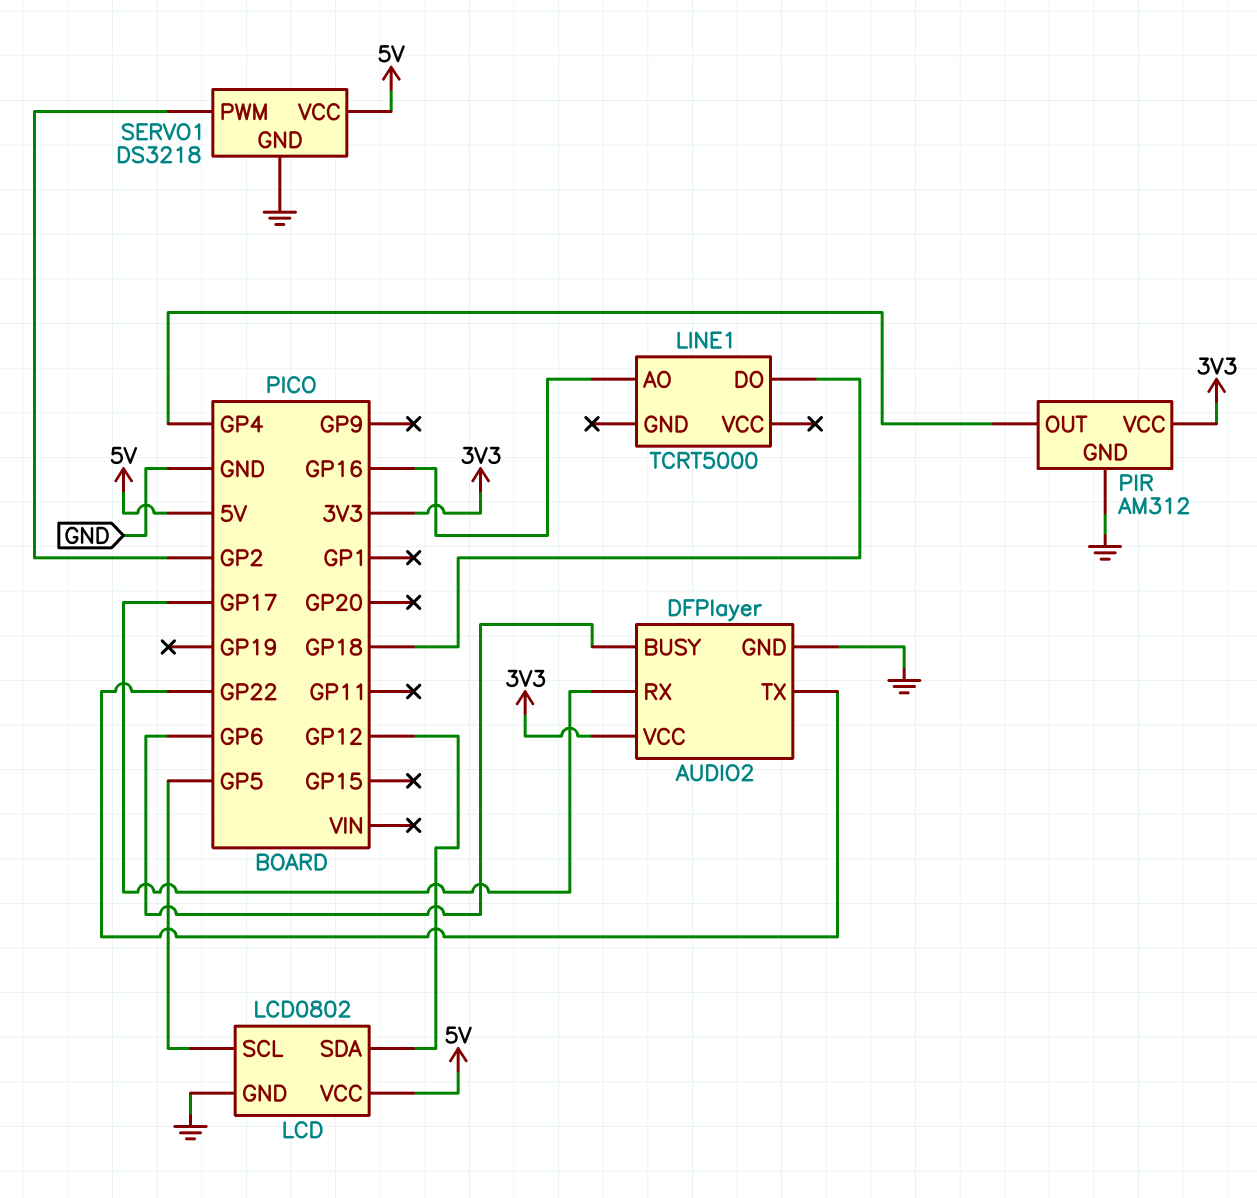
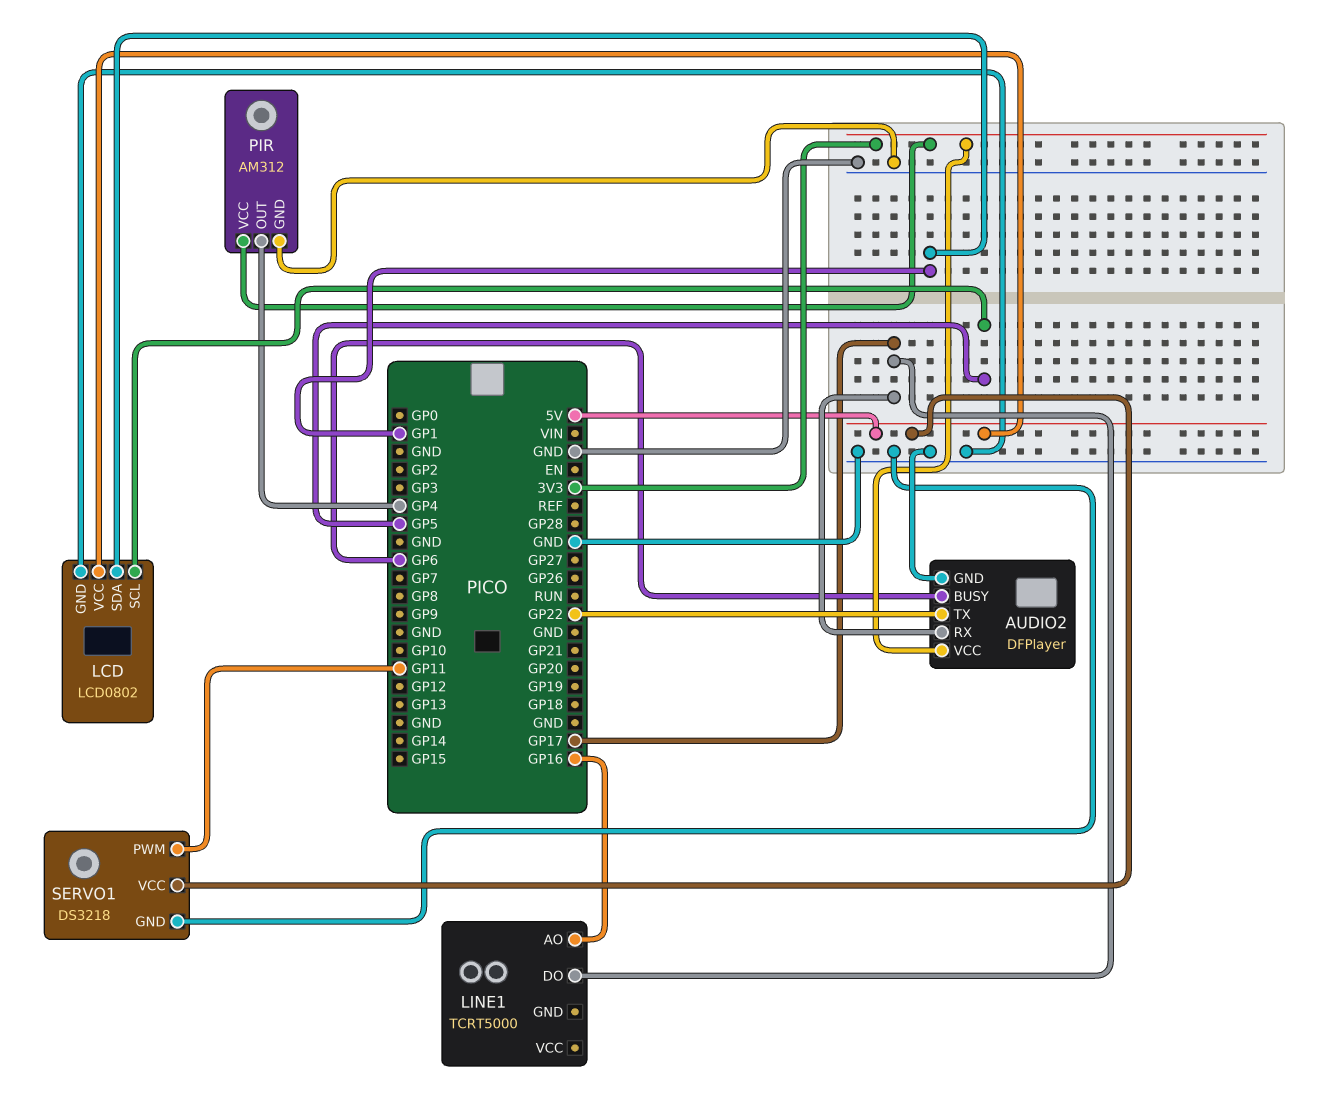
LCD pin SDA: GP12 -> GP1
LINE1 pin DO: GP18 -> GP17
SERVO1 pin PWM: GP2 -> GP11

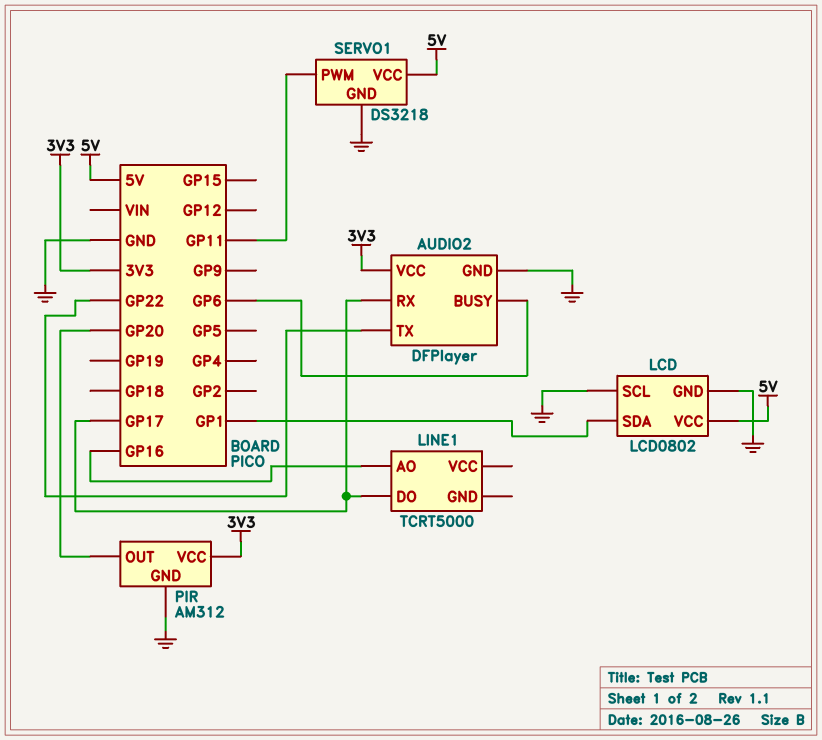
LCD pin SCL: GP5 -> GND
PIR pin OUT: GP4 -> GP20

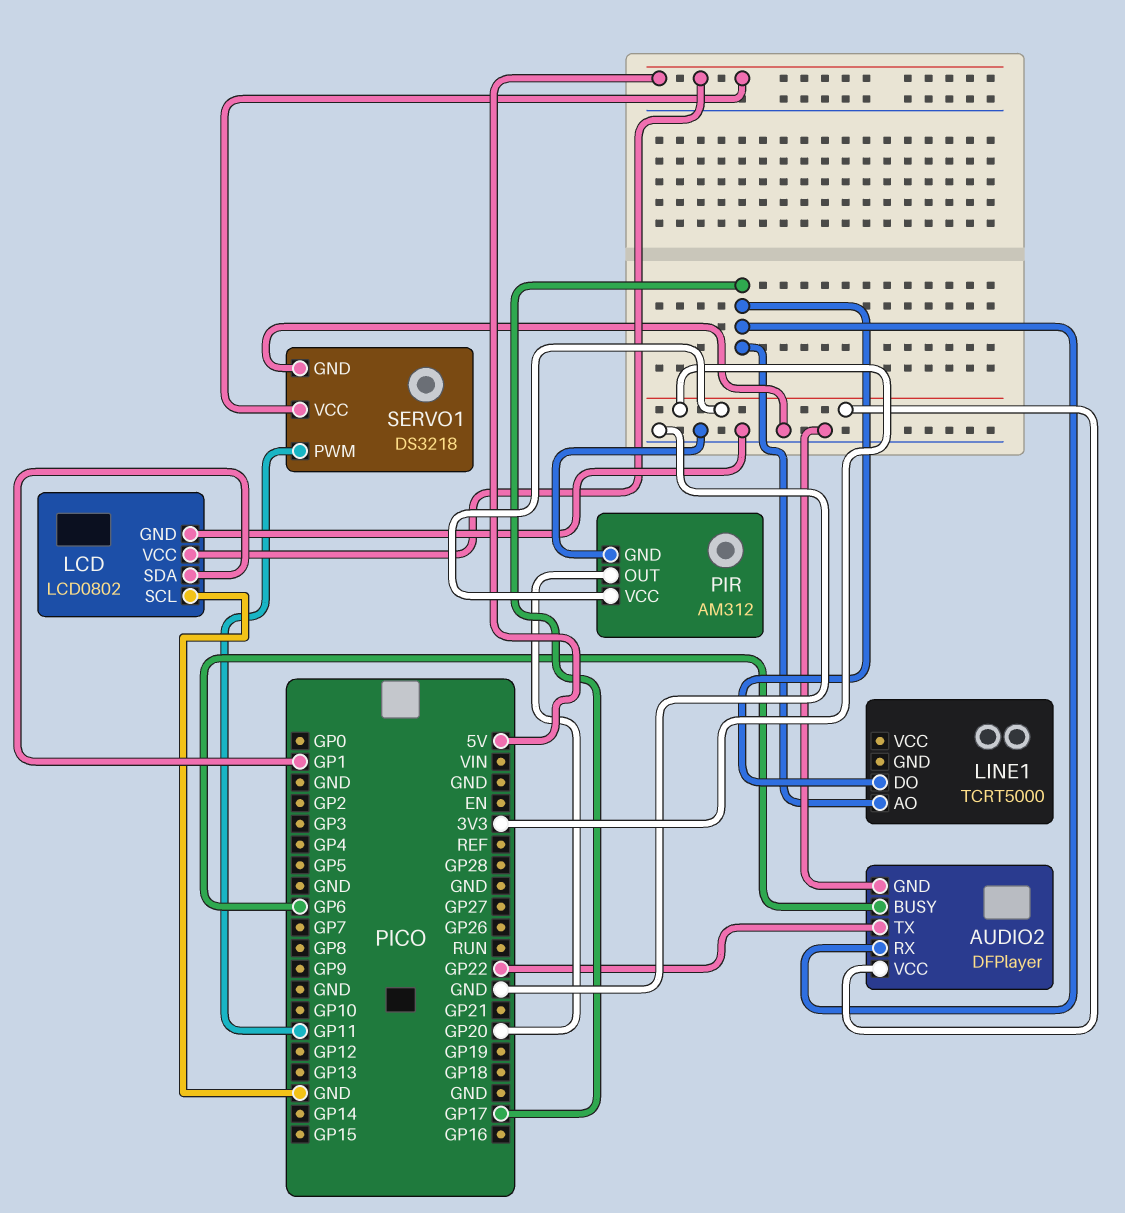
LINE1 pin AO: GP16 -> GP17

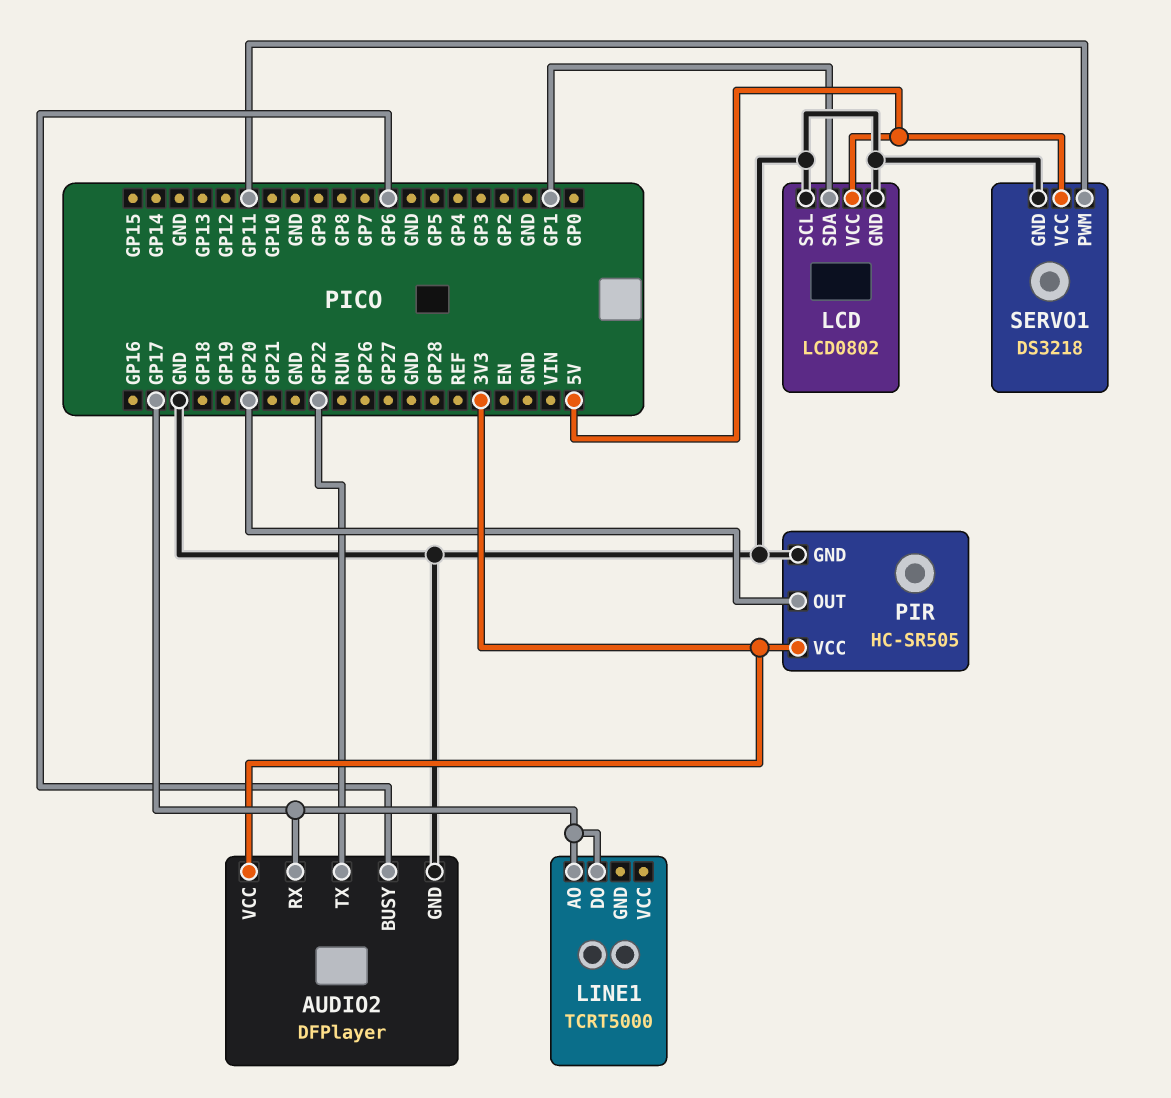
PIR: AM312 -> HC-SR505

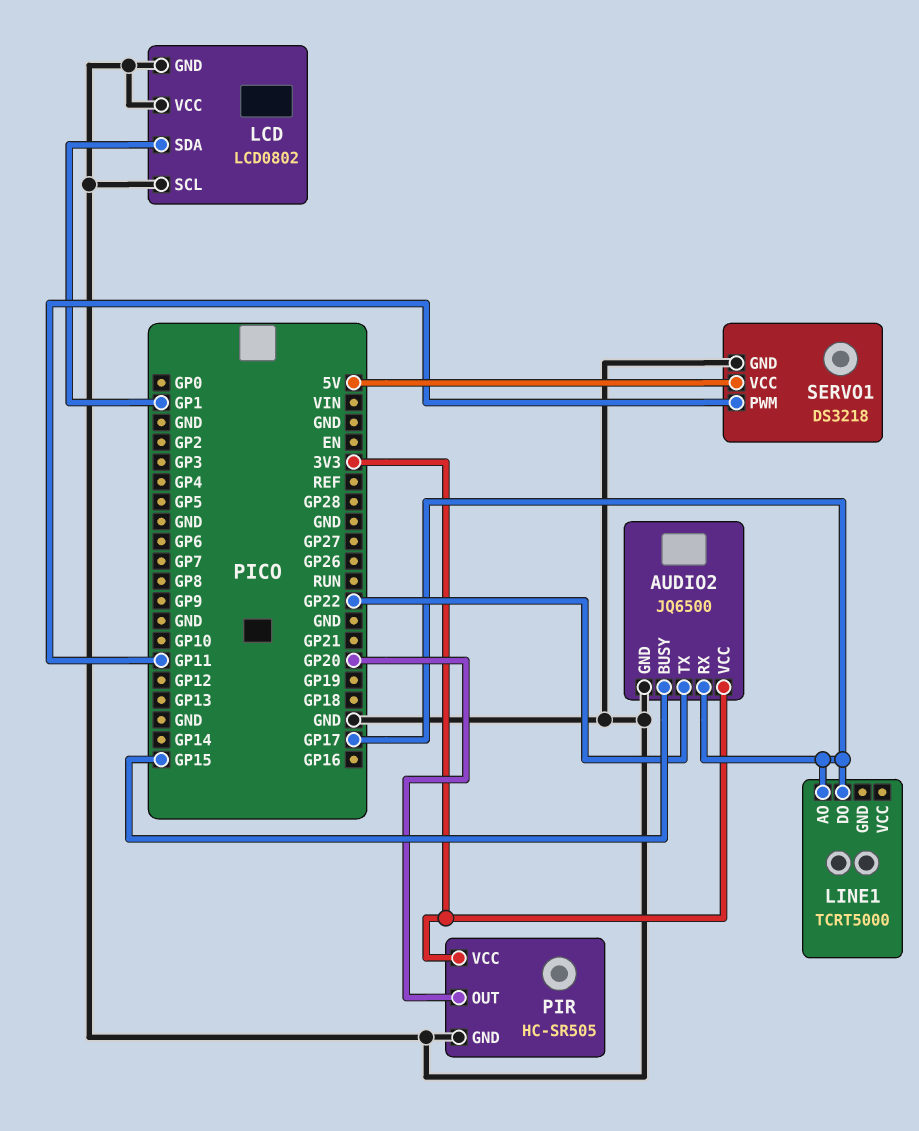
AUDIO2: DFPlayer -> JQ6500
AUDIO2 pin BUSY: GP6 -> GP15
LCD pin VCC: 5V -> GND

